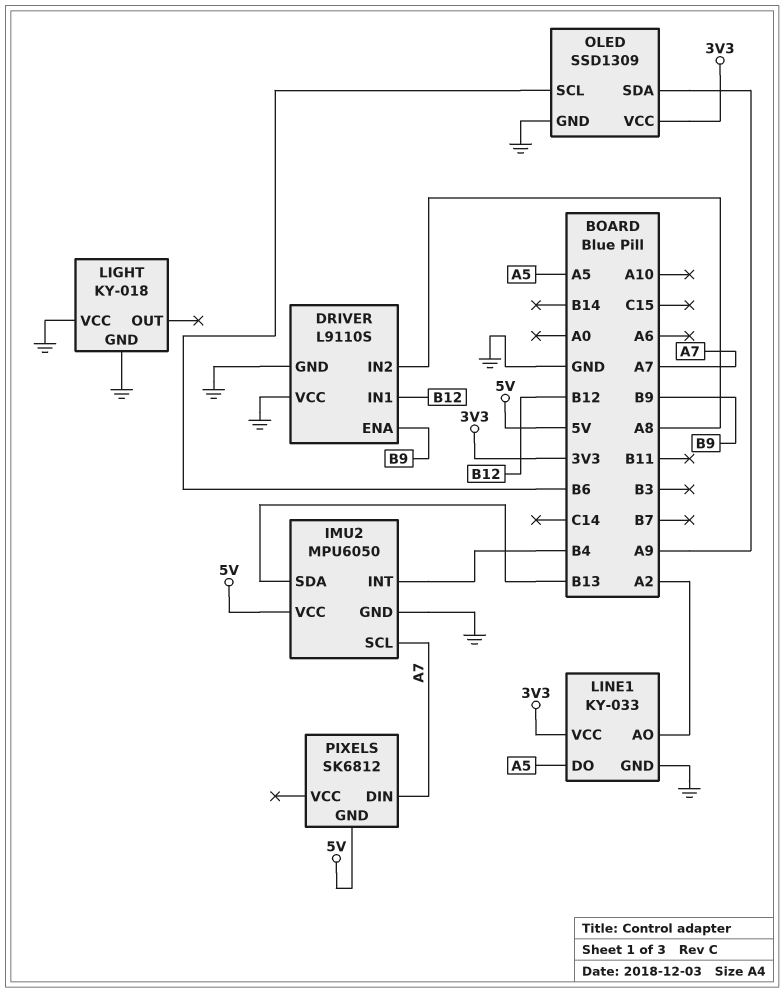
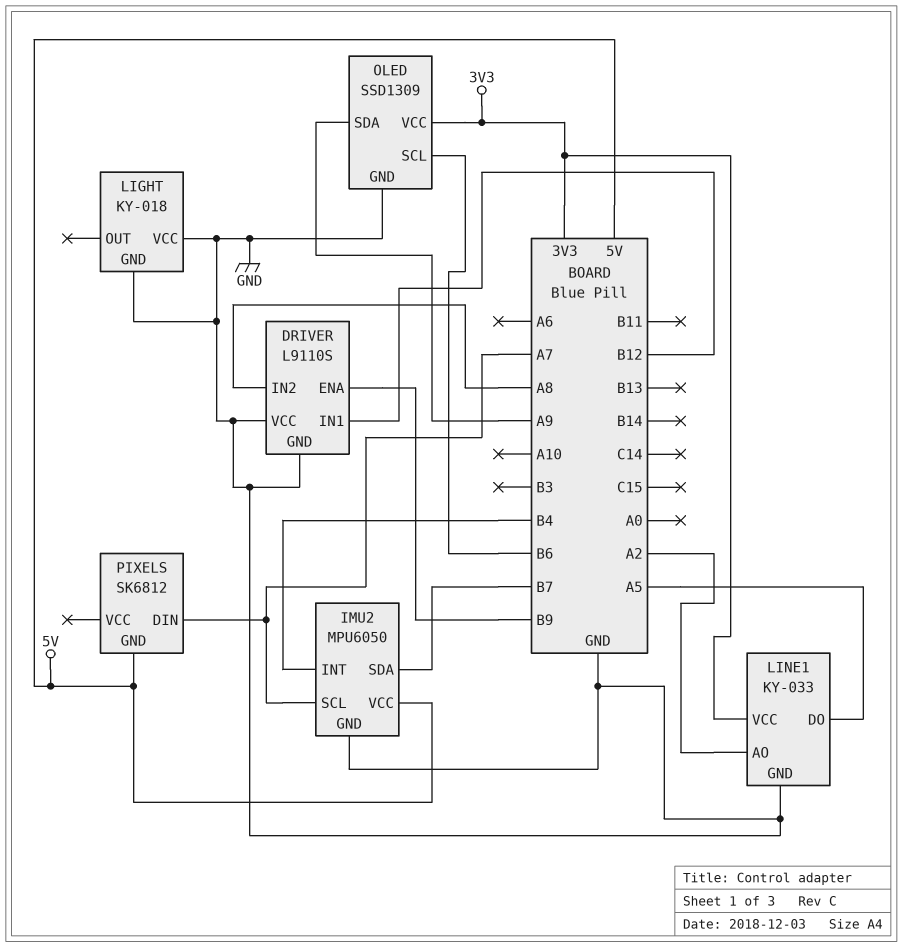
IMU2 pin SDA: B13 -> B7

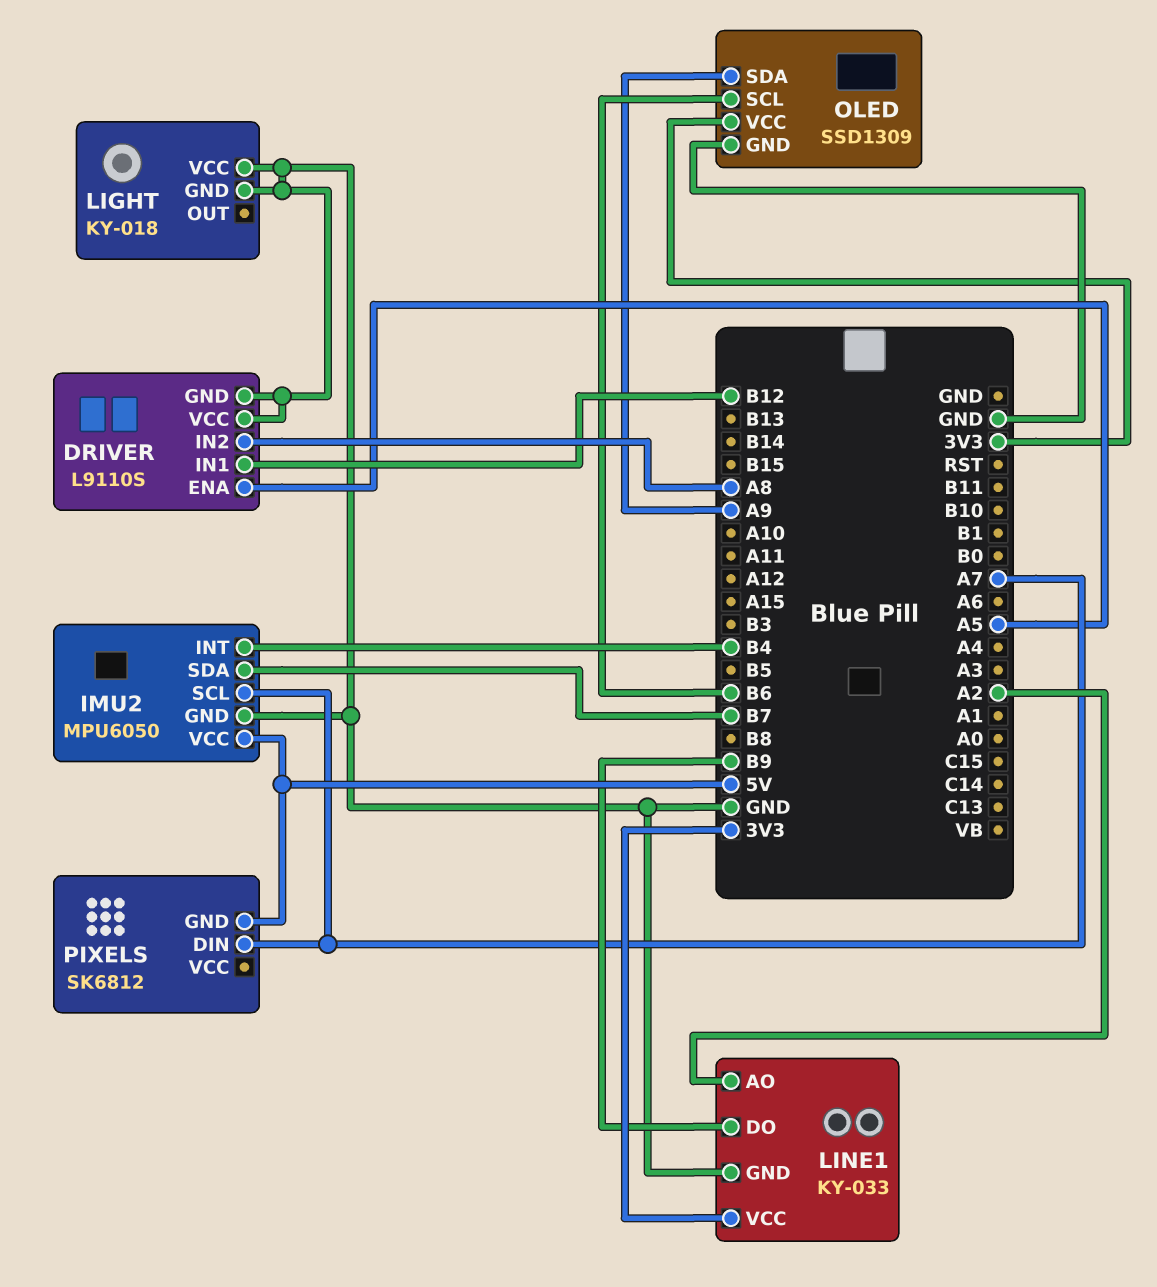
DRIVER pin ENA: B9 -> A5
LINE1 pin DO: A5 -> B9

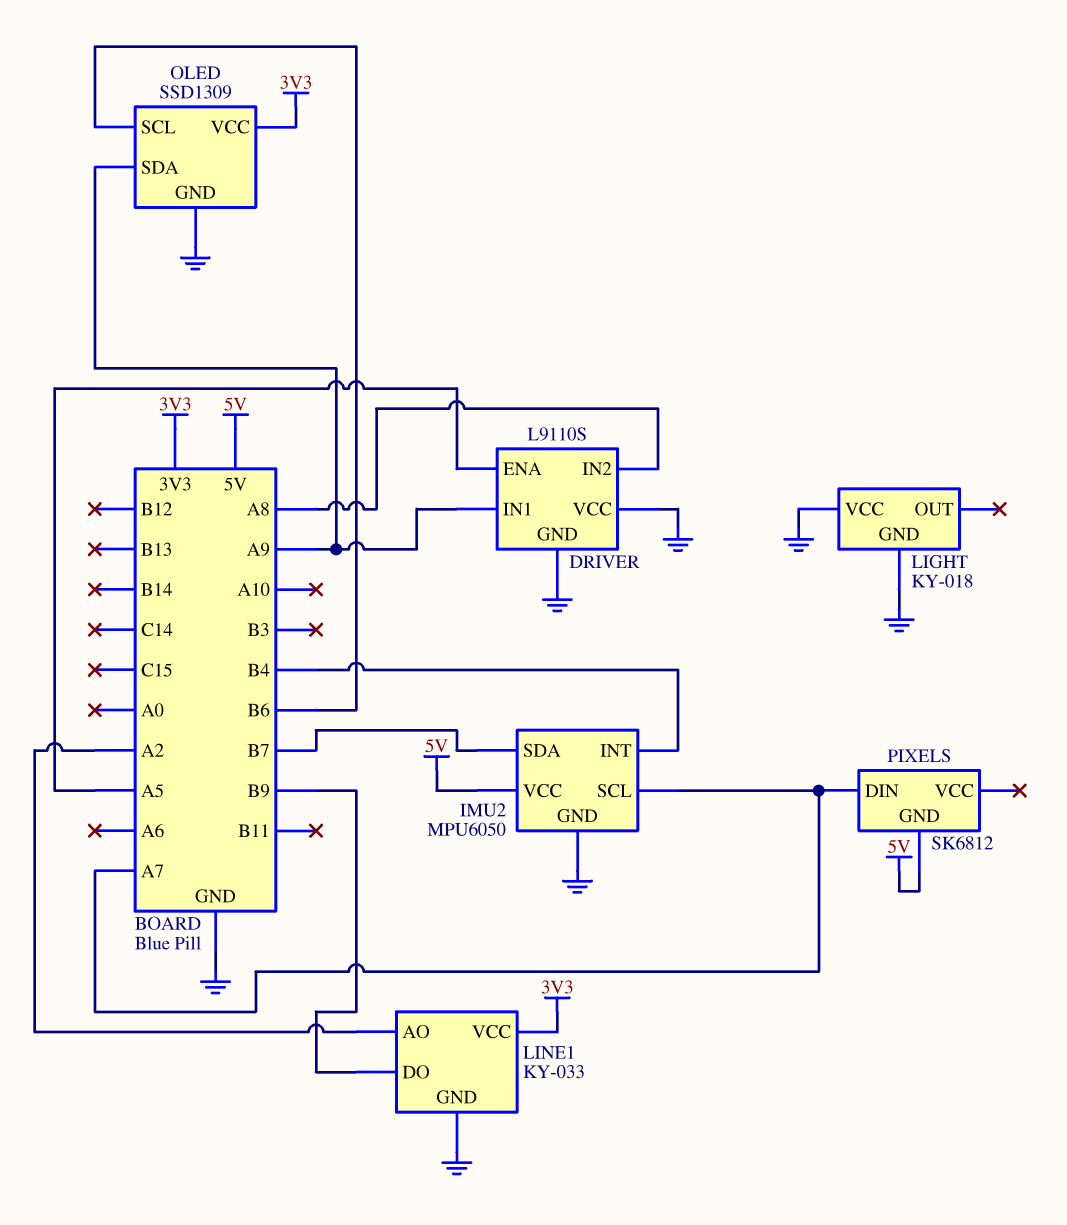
DRIVER pin IN1: B12 -> A9

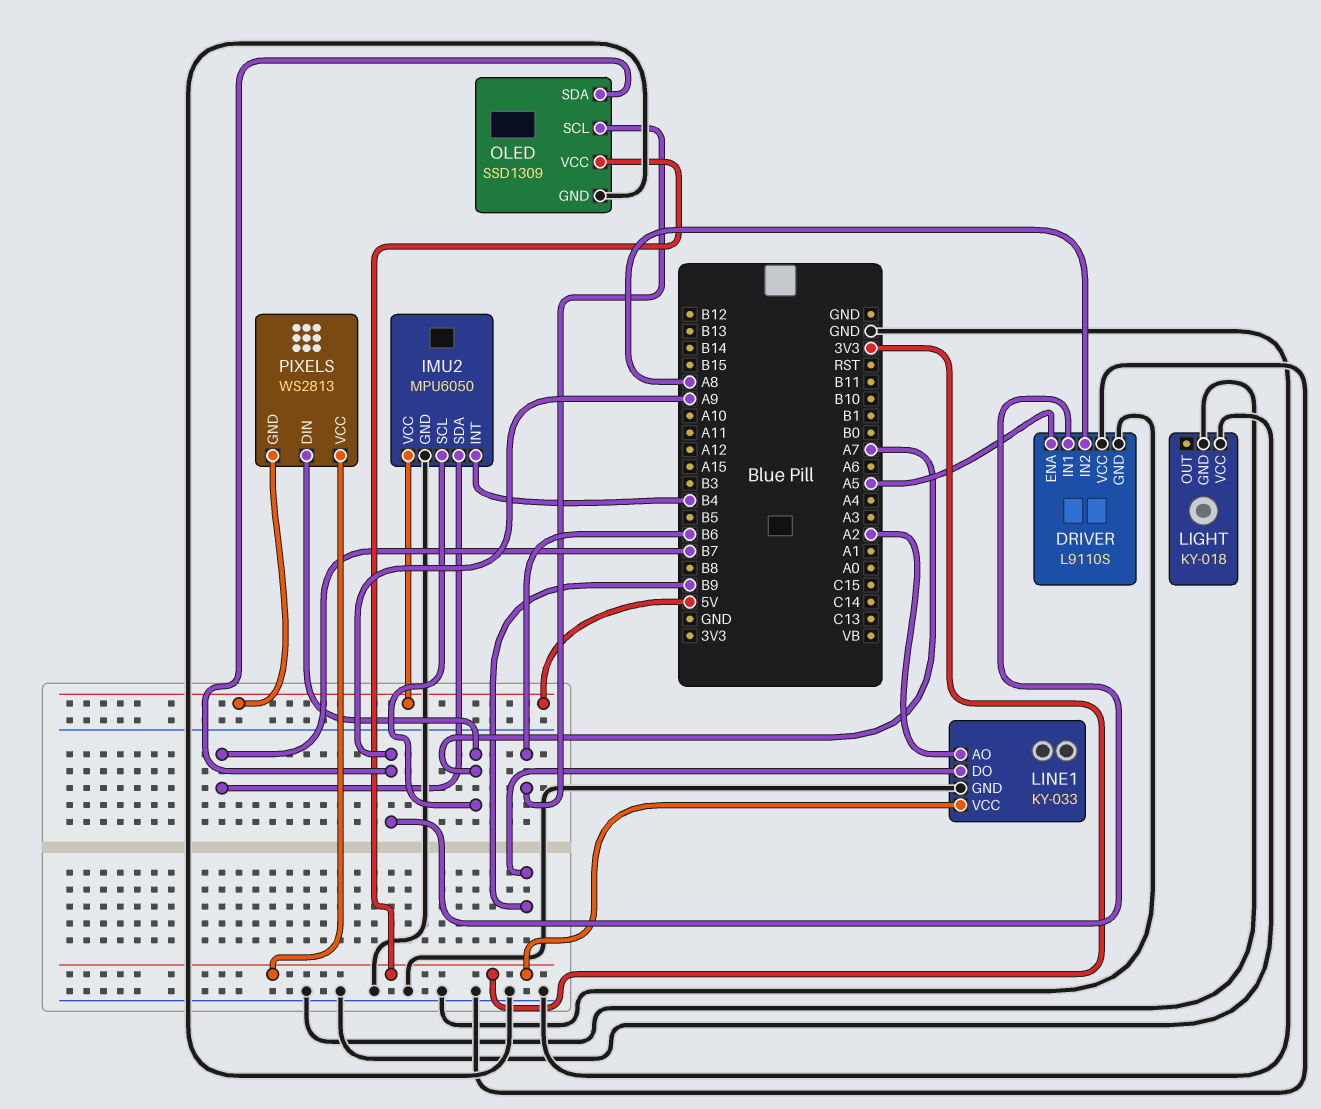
PIXELS: SK6812 -> WS2813
PIXELS pin VCC: none -> 3V3

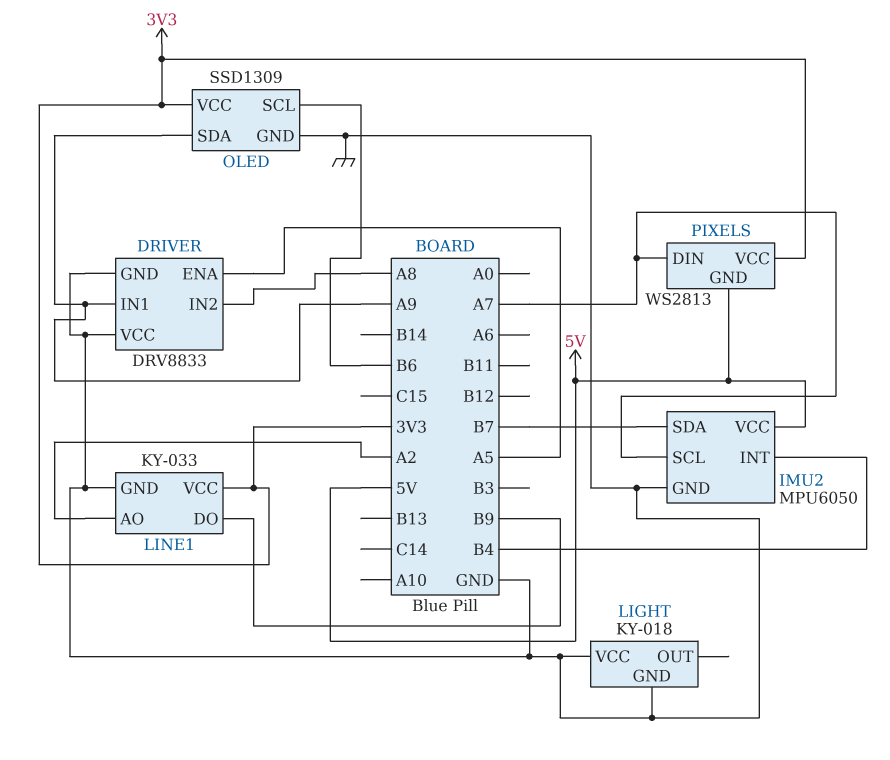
DRIVER: L9110S -> DRV8833

